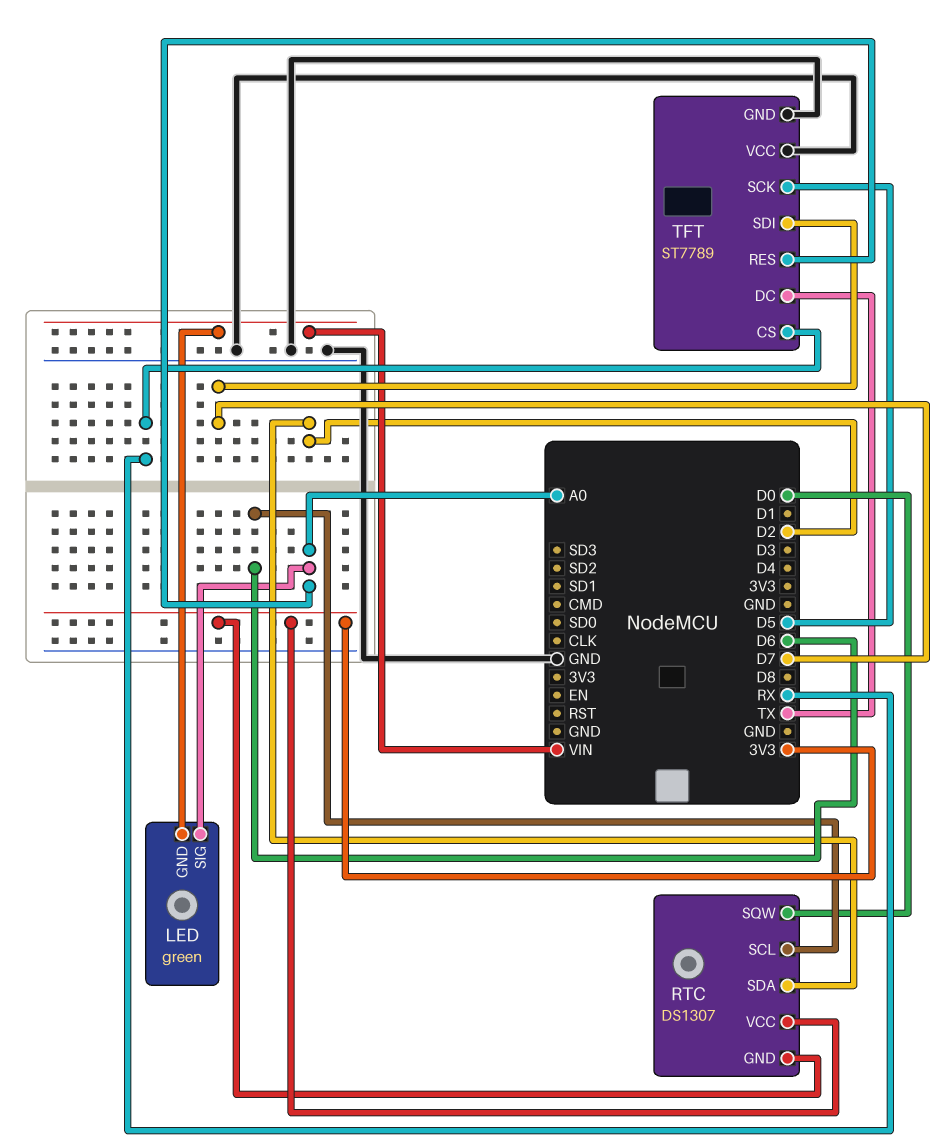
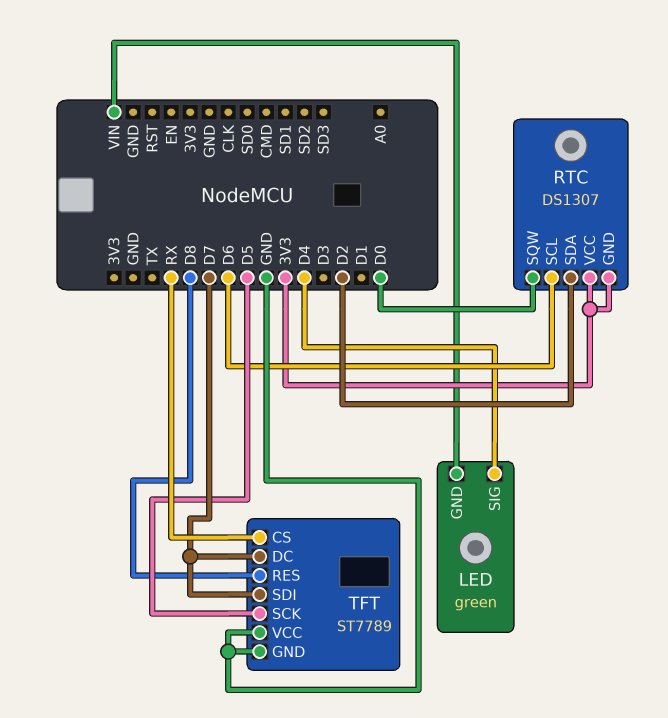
LED pin SIG: A0 -> D4
TFT pin DC: TX -> D7
TFT pin RES: A0 -> D8

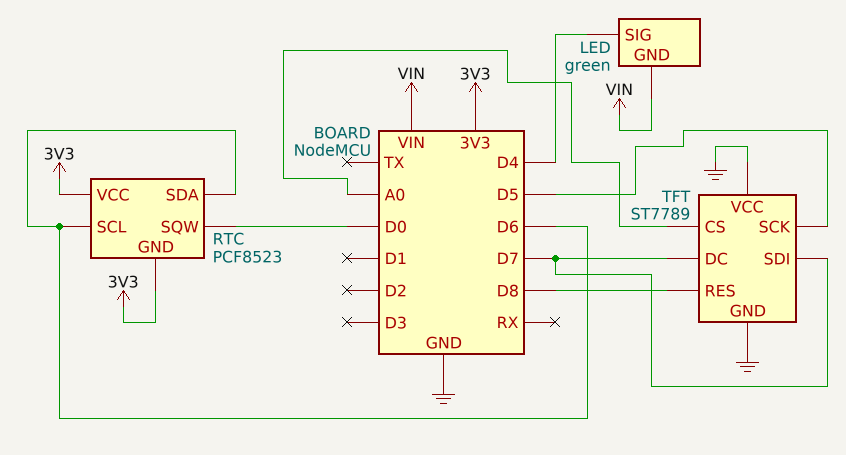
RTC: DS1307 -> PCF8523
RTC pin SDA: D2 -> D6
TFT pin CS: RX -> A0

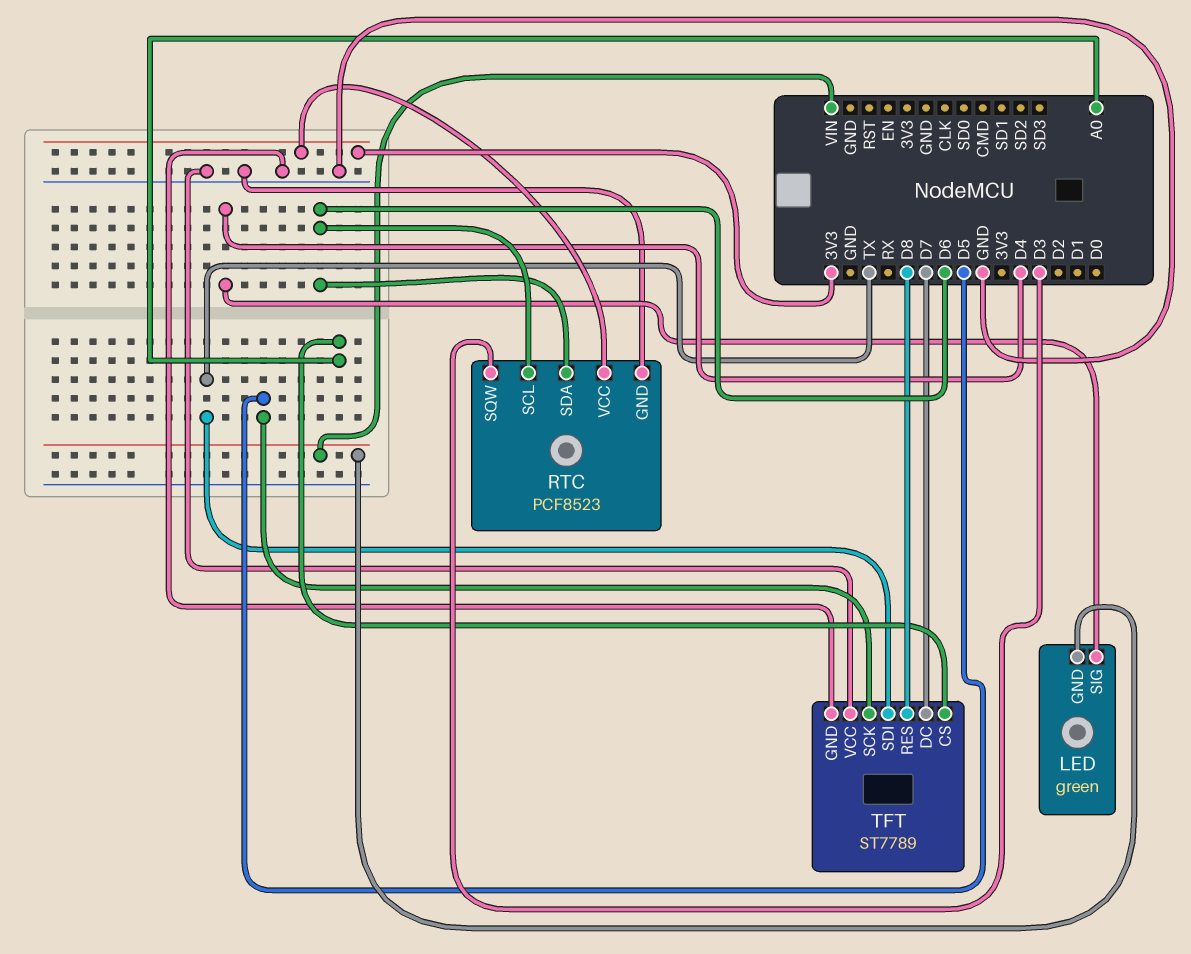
RTC pin GND: 3V3 -> GND
RTC pin SQW: D0 -> D3
TFT pin SDI: D7 -> TX

